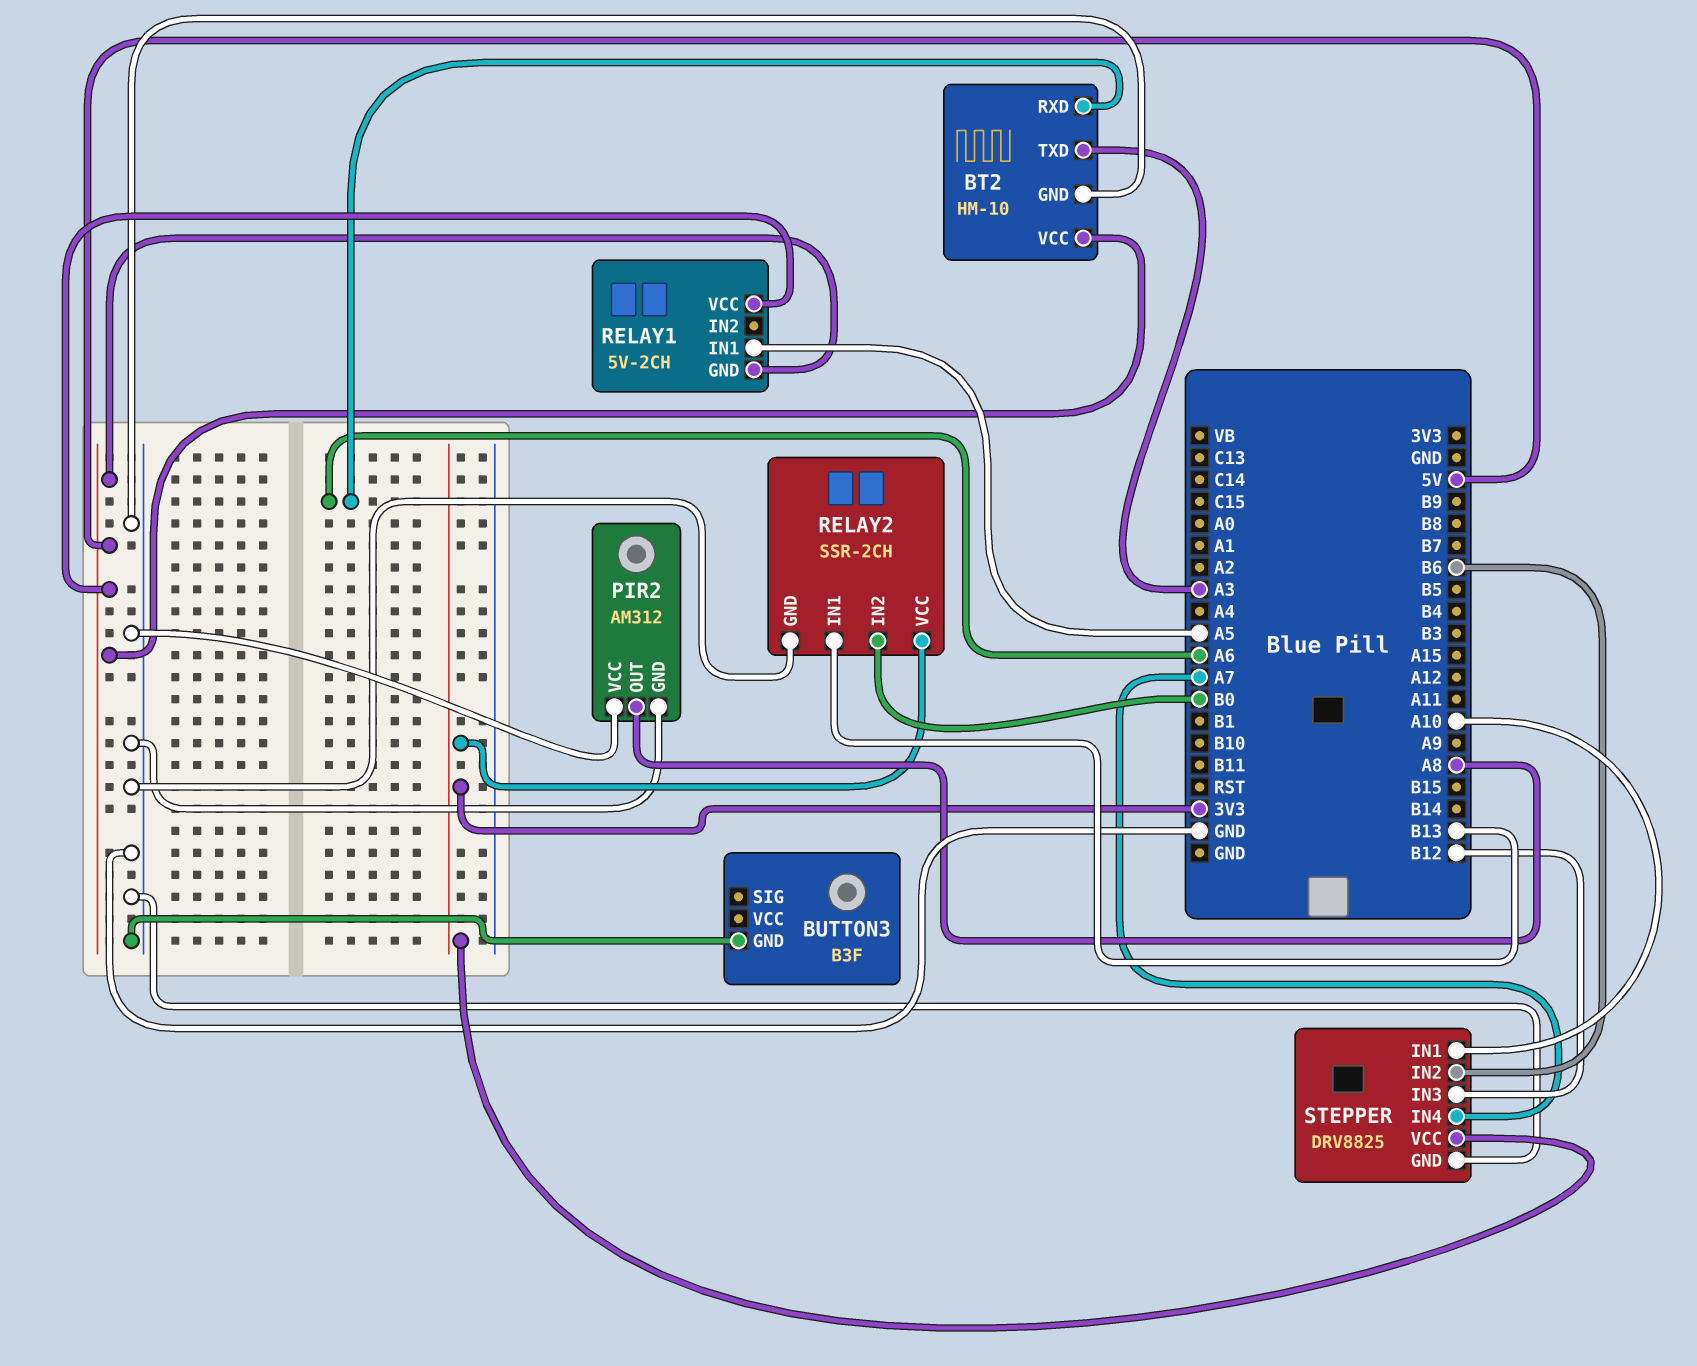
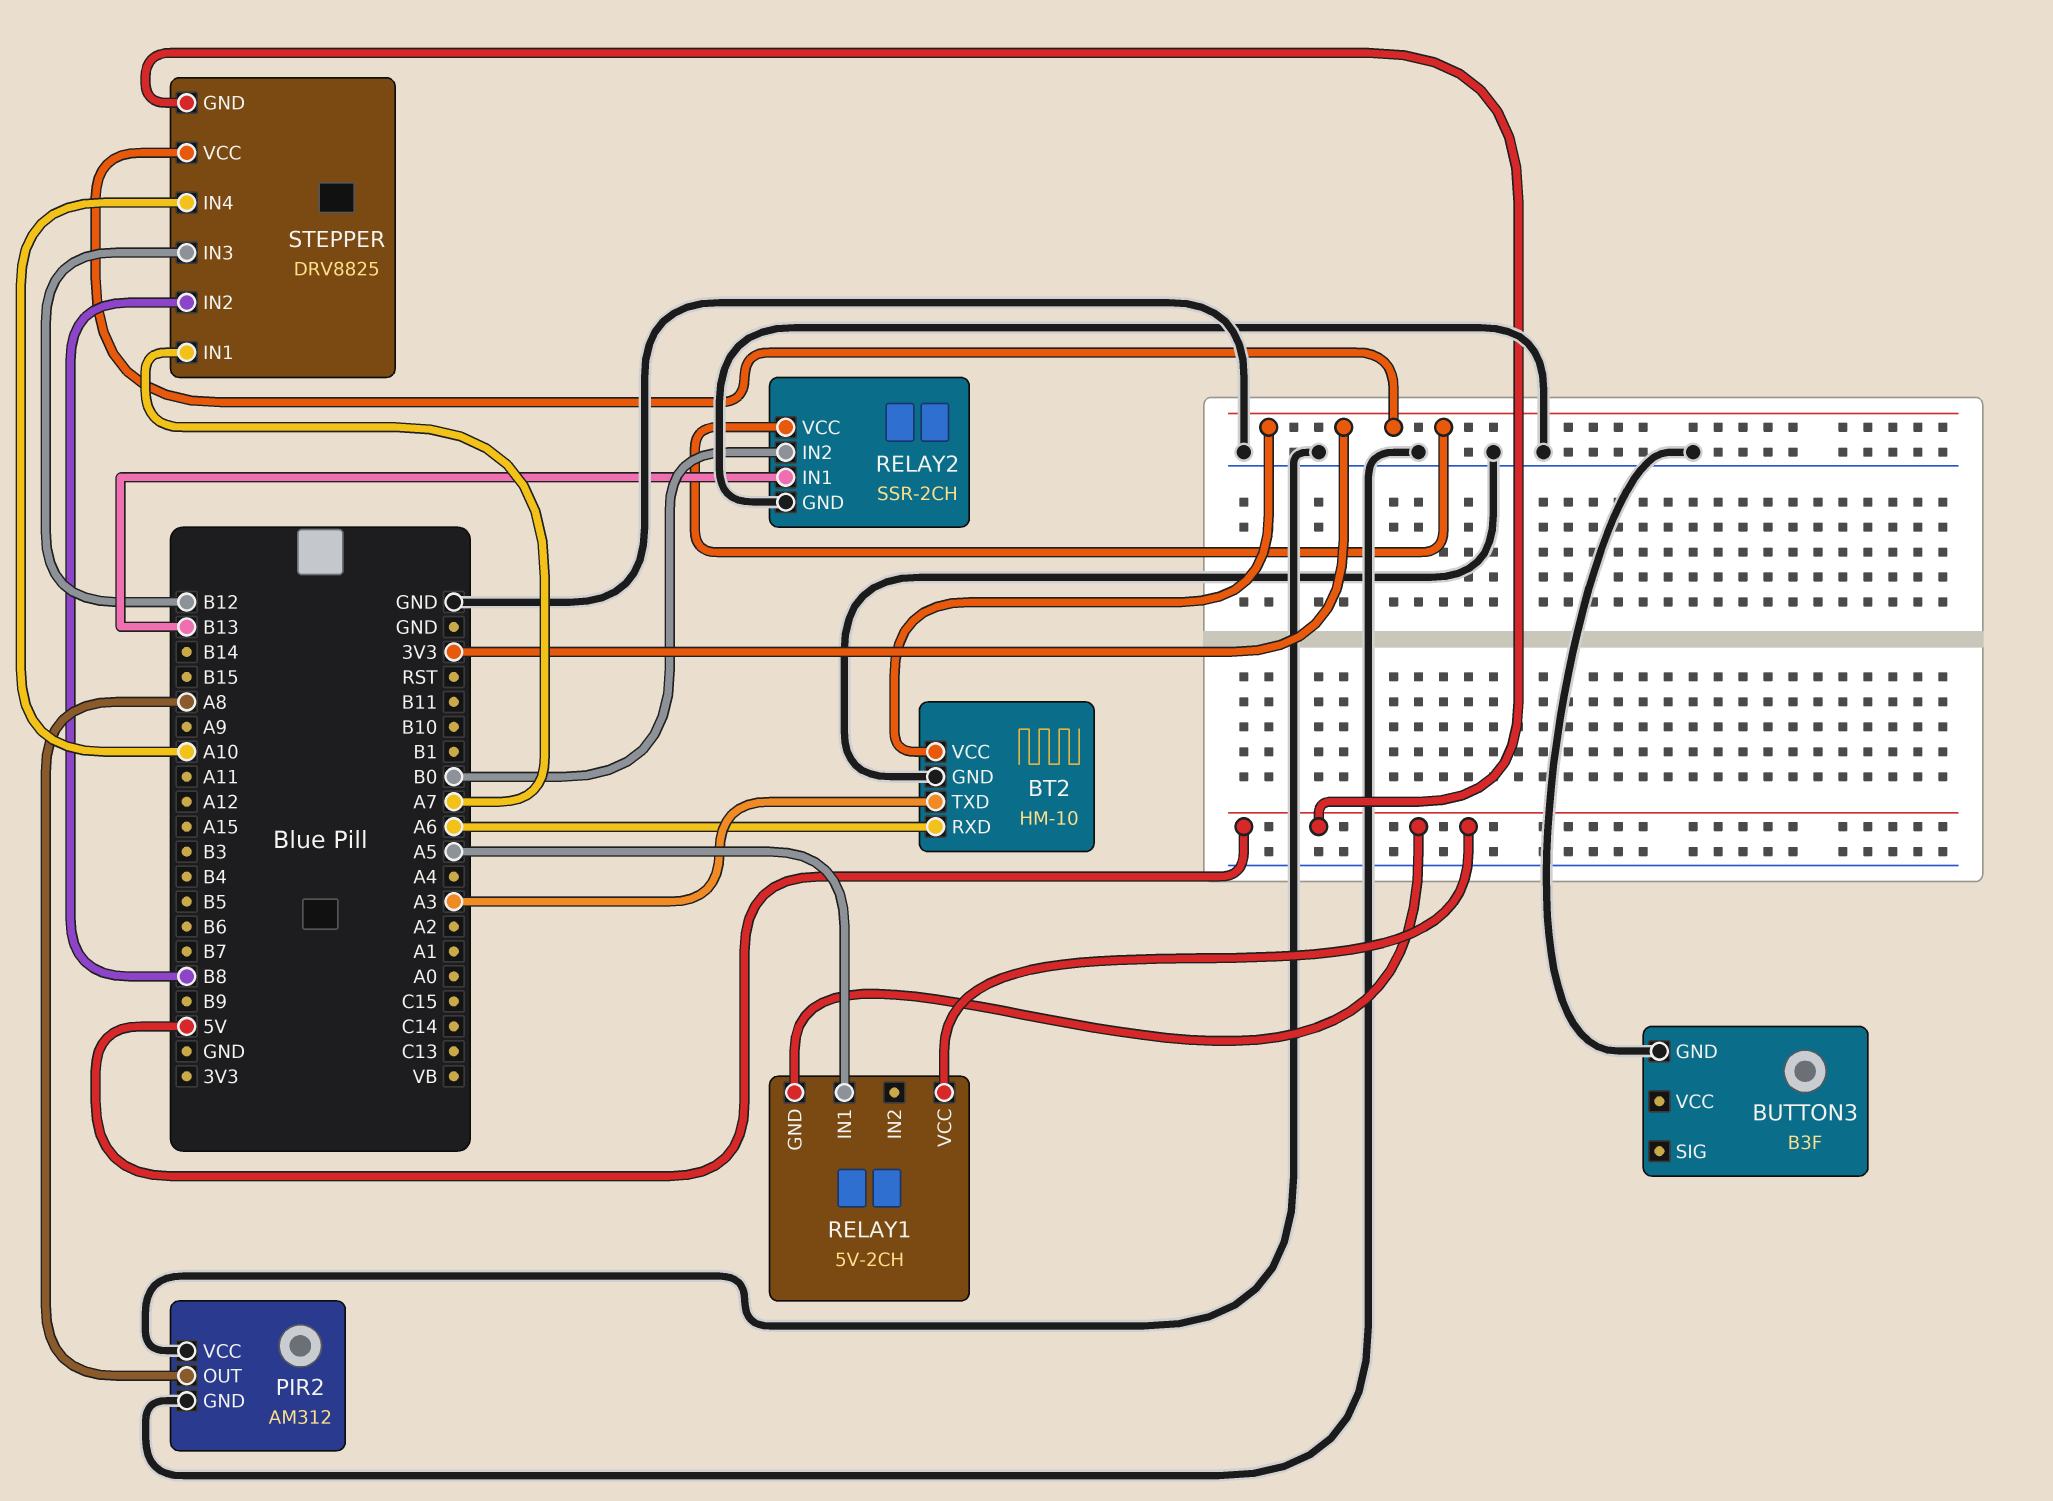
BT2 pin VCC: 5V -> 3V3
STEPPER pin GND: GND -> 5V
STEPPER pin IN1: A10 -> A7
STEPPER pin IN2: B6 -> B8
STEPPER pin IN4: A7 -> A10

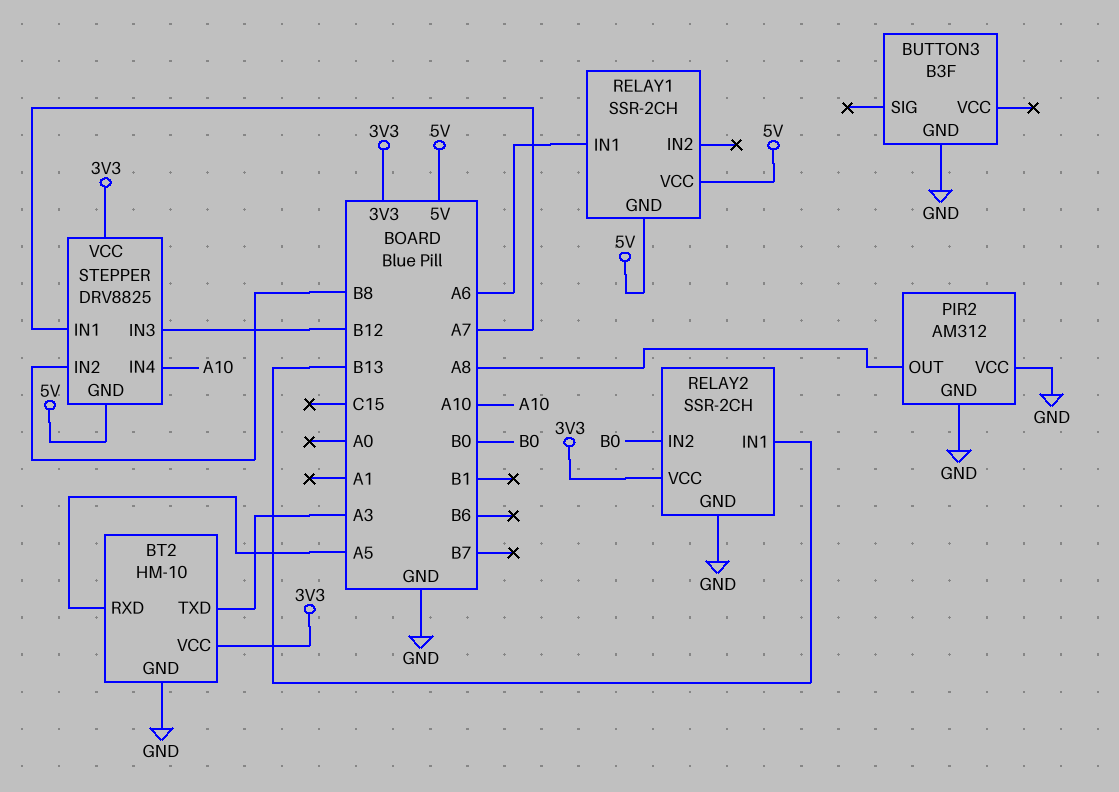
BT2 pin RXD: A6 -> A5
RELAY1: 5V-2CH -> SSR-2CH
RELAY1 pin IN1: A5 -> A6

